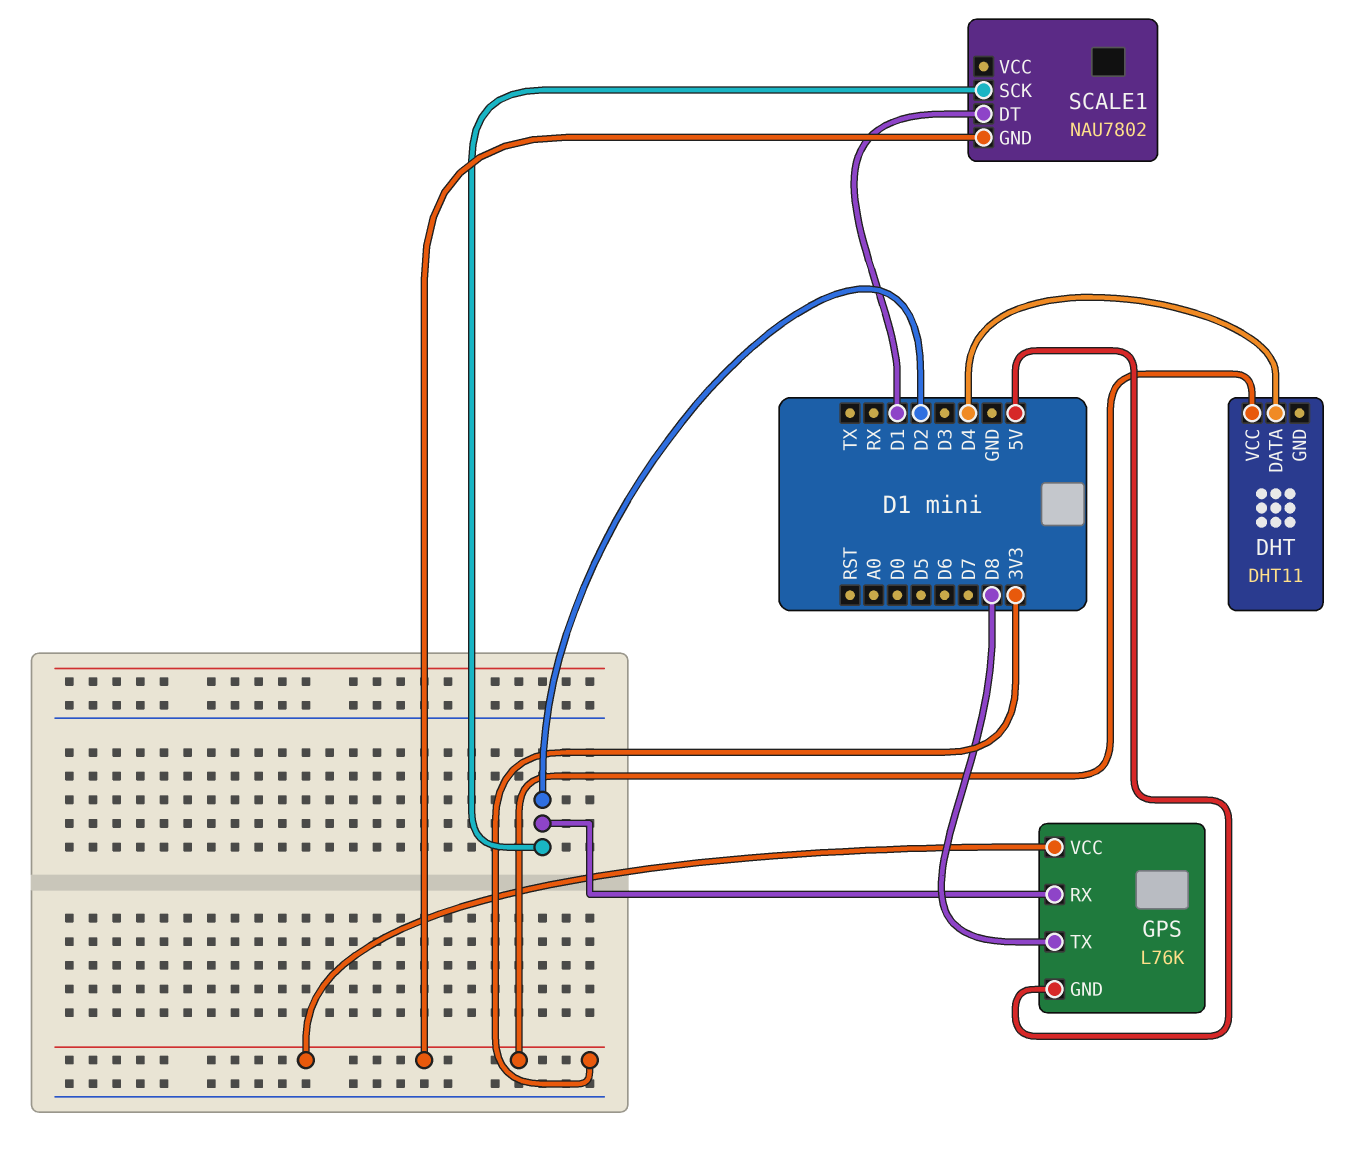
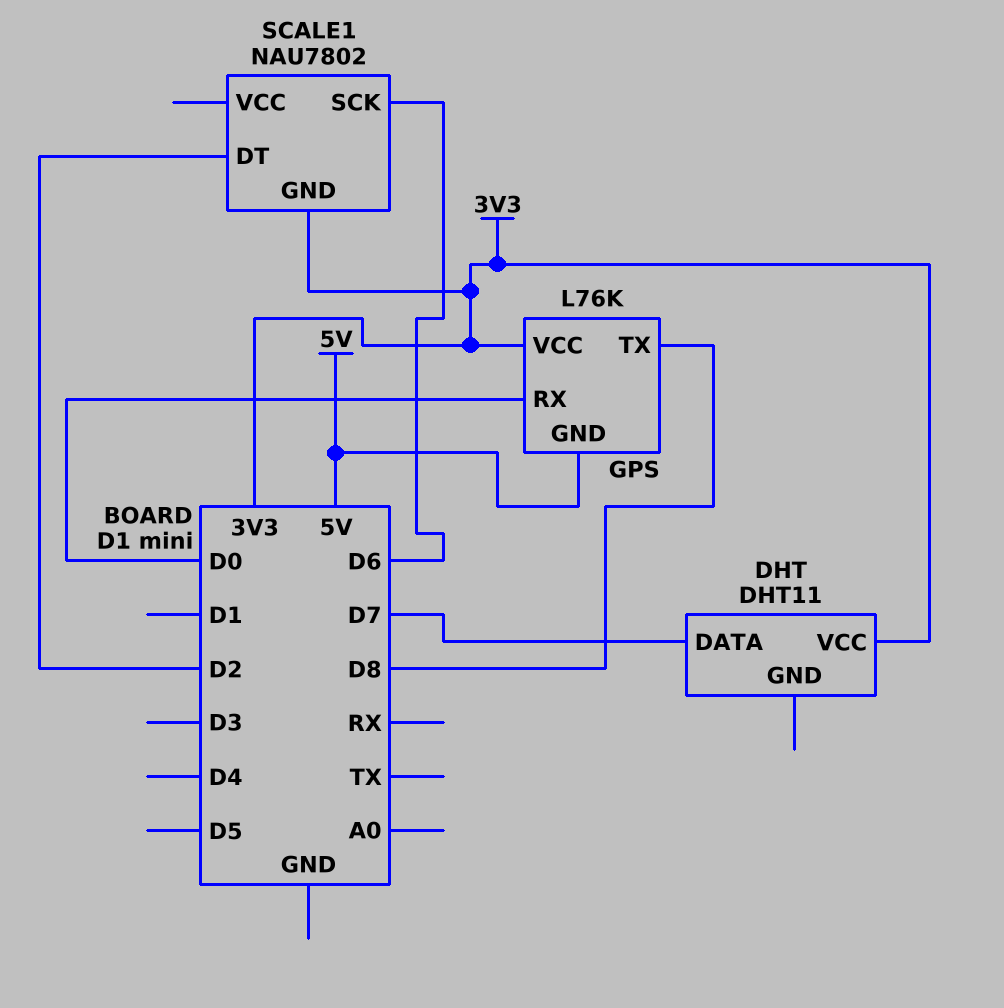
DHT pin DATA: D4 -> D7
GPS pin RX: D2 -> D0
SCALE1 pin DT: D1 -> D2
SCALE1 pin SCK: D2 -> D6

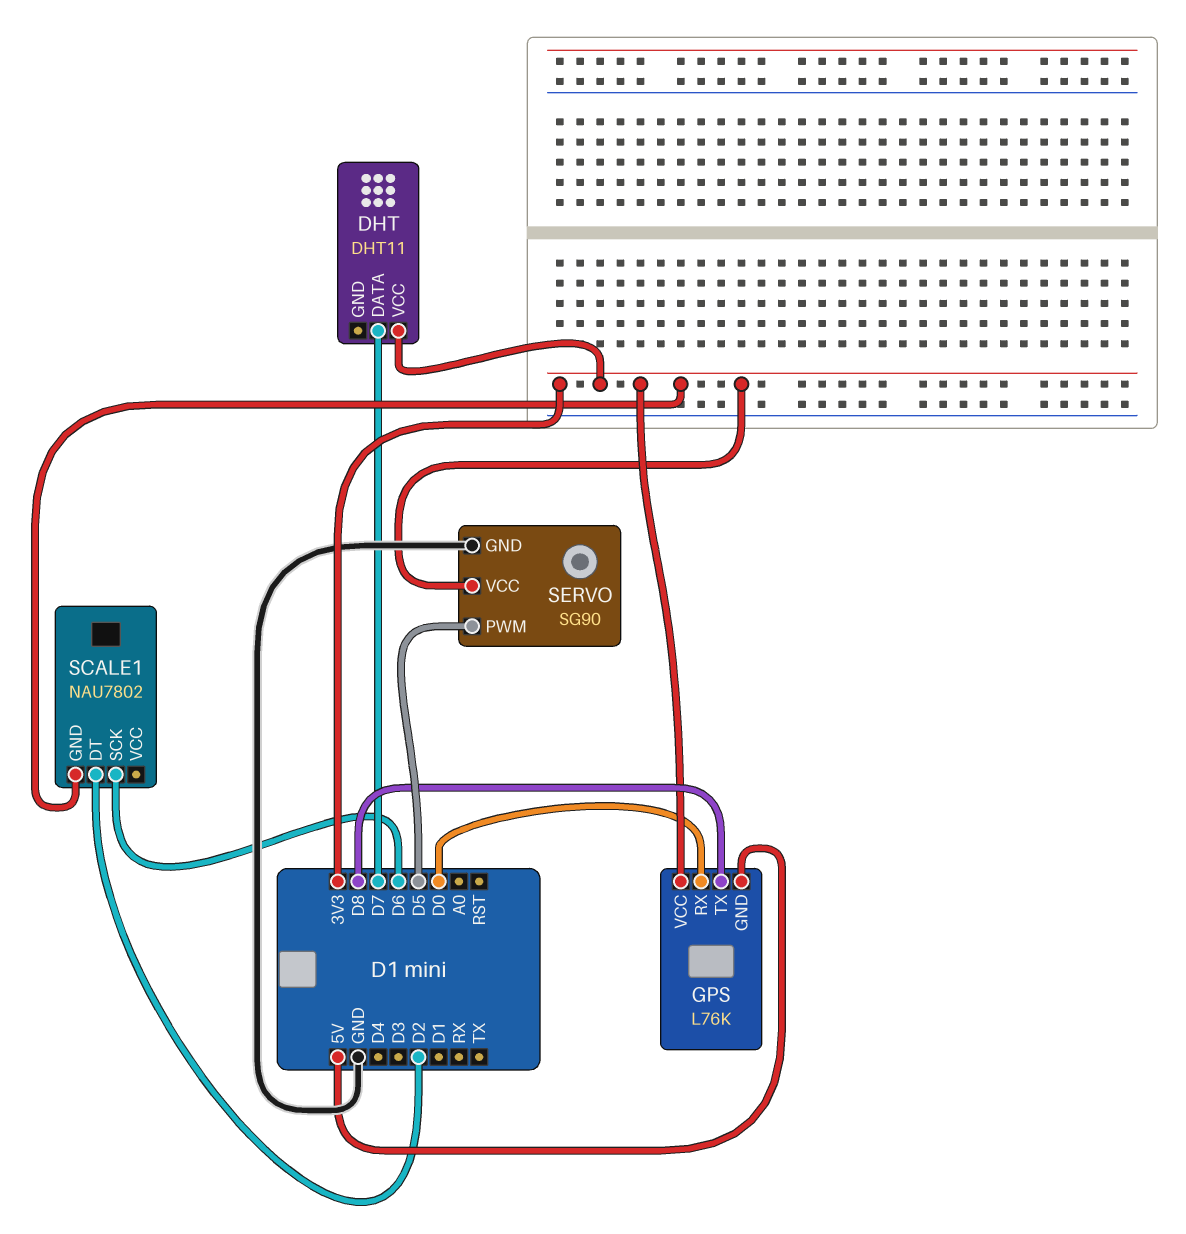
SERVO: none -> SG90
SERVO pin GND: none -> GND
SERVO pin PWM: none -> D5
SERVO pin VCC: none -> 3V3

